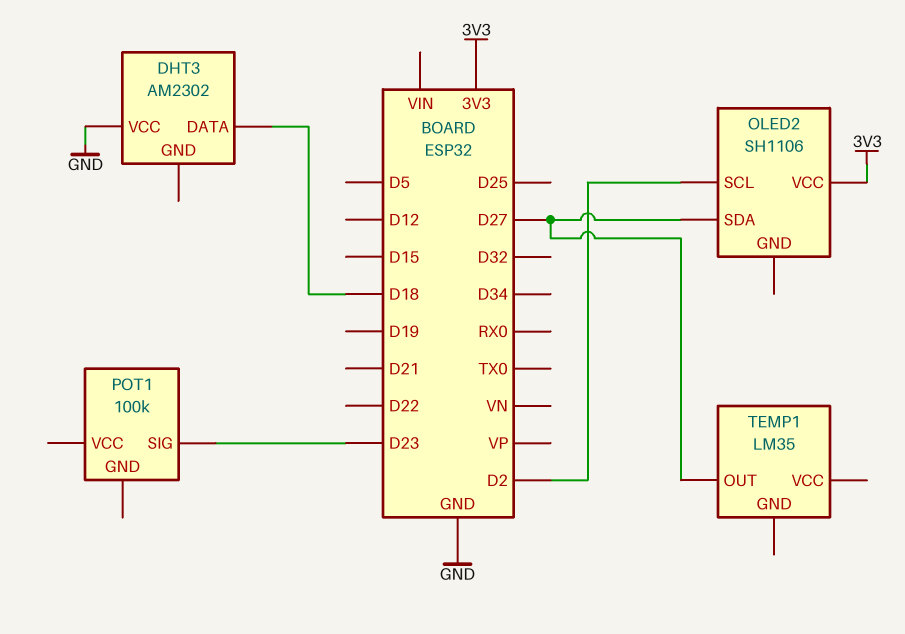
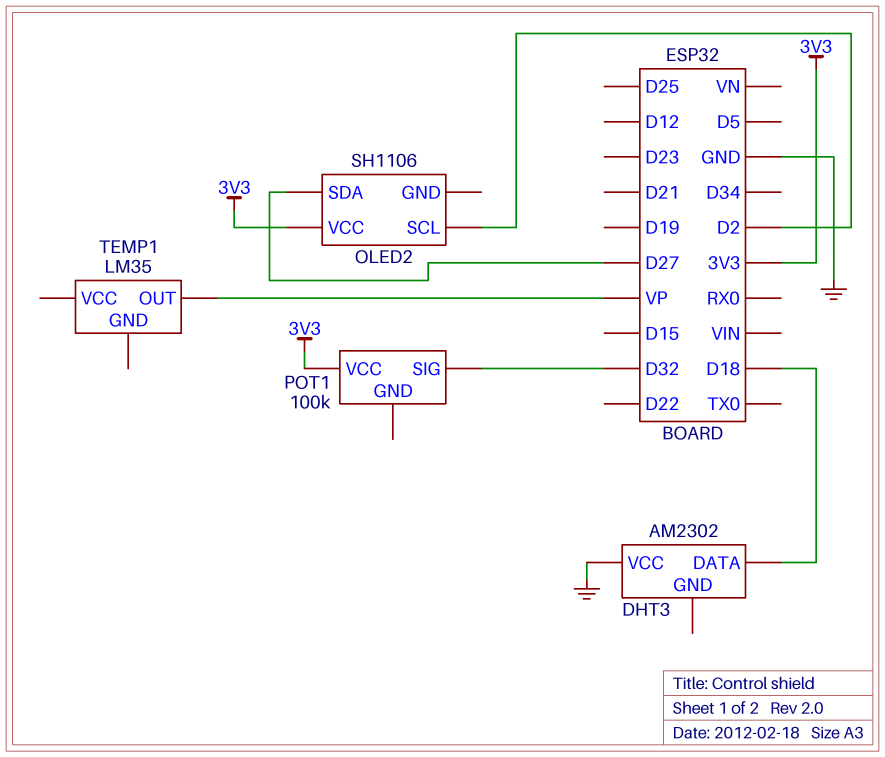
POT1 pin SIG: D23 -> D32
POT1 pin VCC: none -> 3V3
TEMP1 pin OUT: D27 -> VP

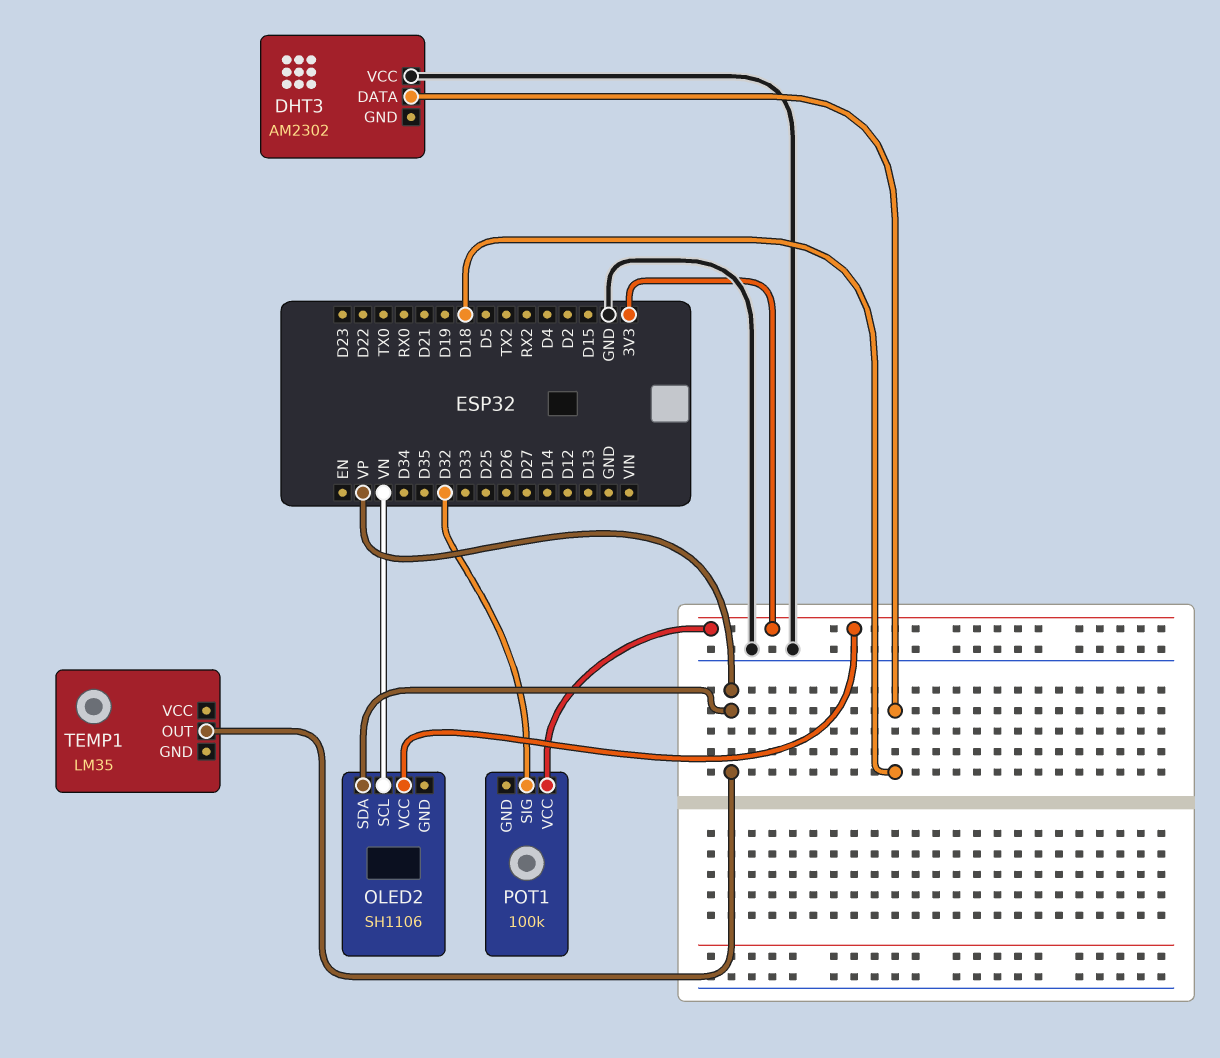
OLED2 pin SCL: D2 -> VN
OLED2 pin SDA: D27 -> VP

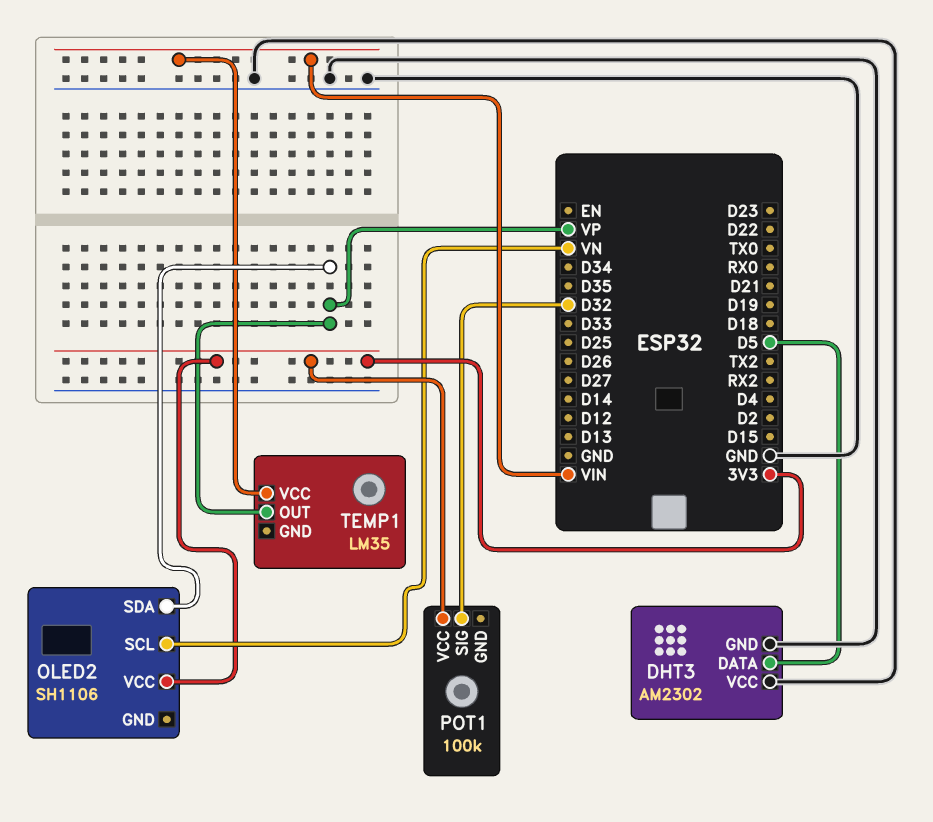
DHT3 pin DATA: D18 -> D5
DHT3 pin GND: none -> GND
TEMP1 pin VCC: none -> VIN

